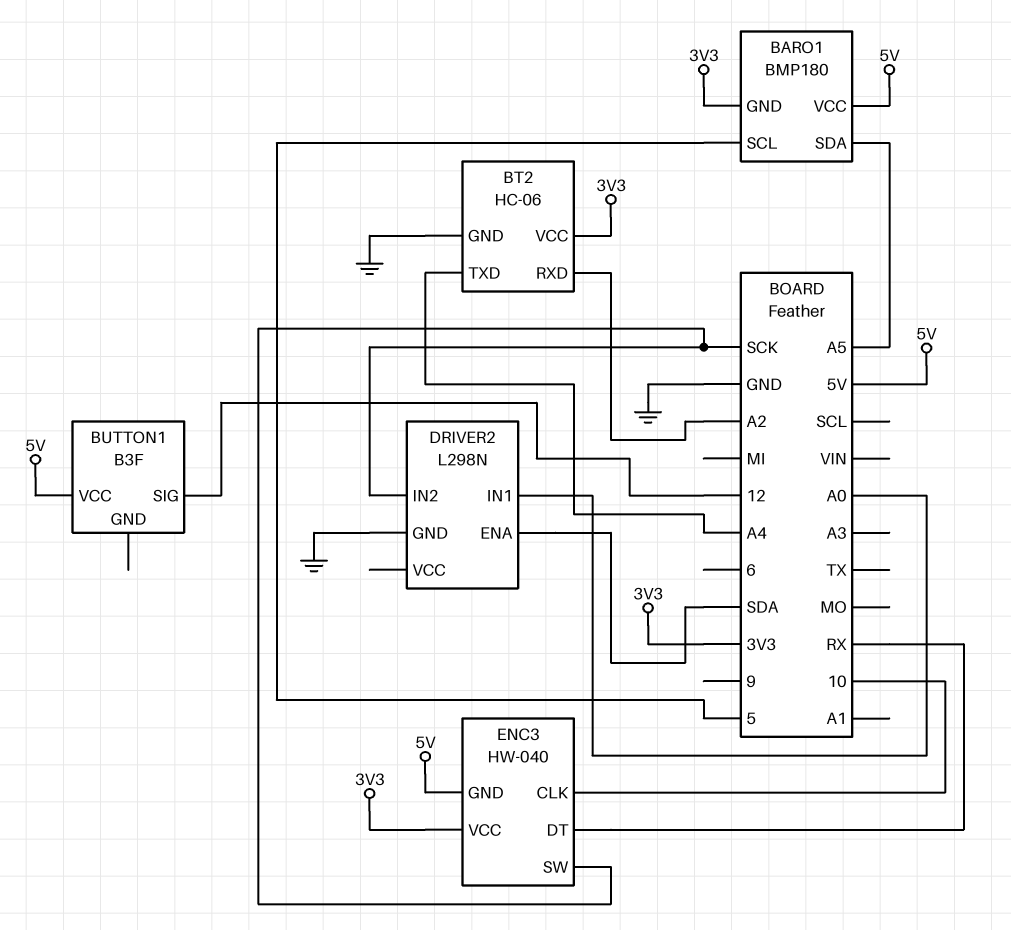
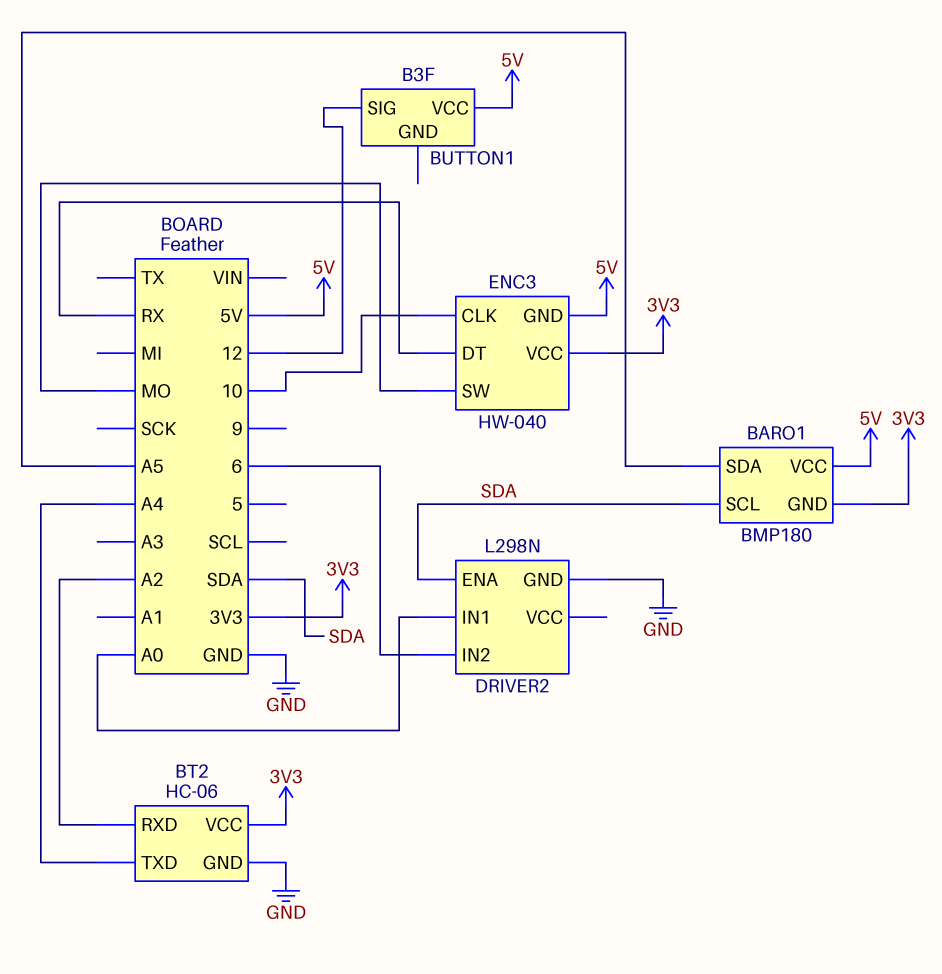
BARO1 pin SCL: 5 -> SDA
DRIVER2 pin IN2: SCK -> 6
ENC3 pin SW: SCK -> MO

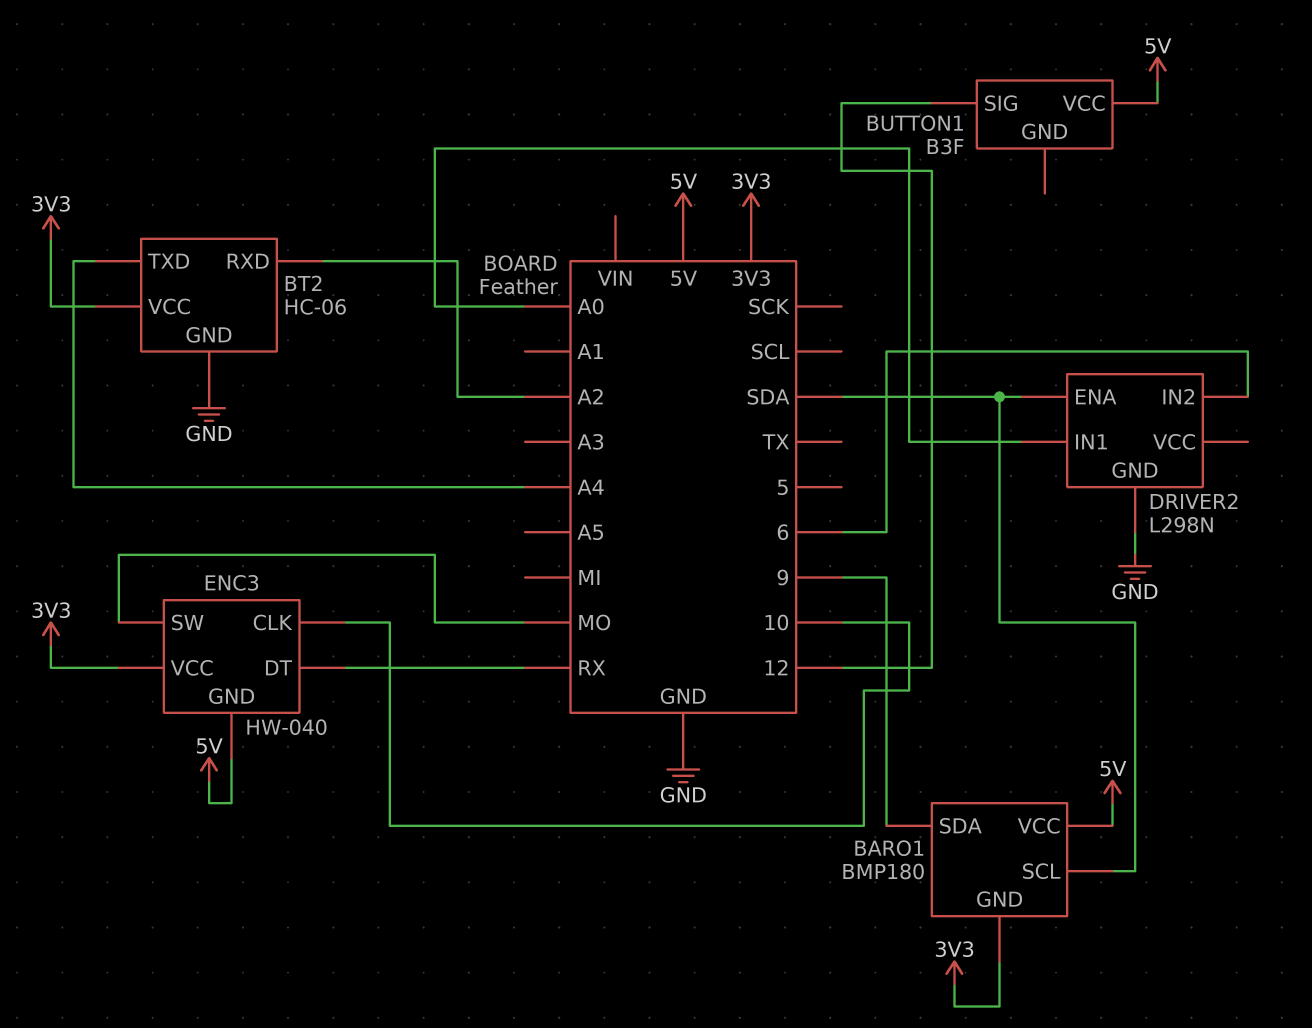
BARO1 pin SDA: A5 -> 9

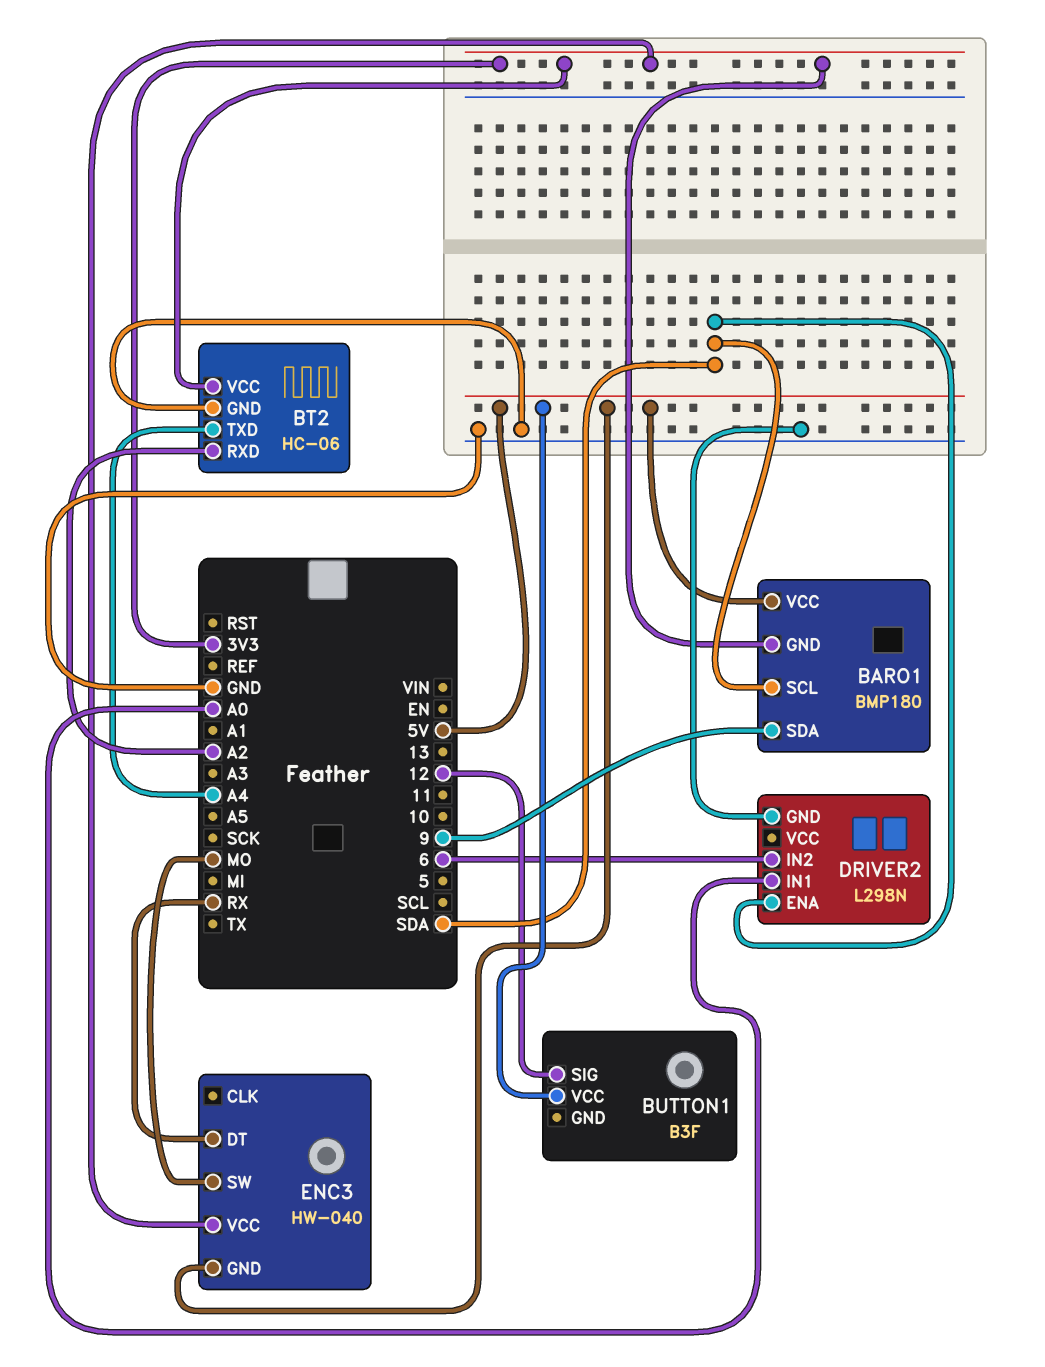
ENC3 pin CLK: 10 -> none

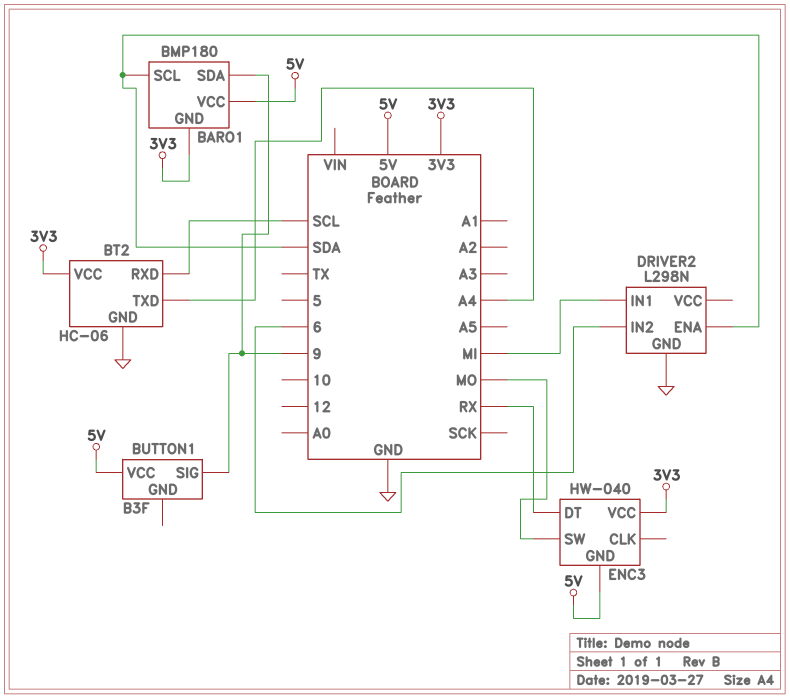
BT2 pin RXD: A2 -> SCL
BUTTON1 pin SIG: 12 -> 9
DRIVER2 pin IN1: A0 -> MI

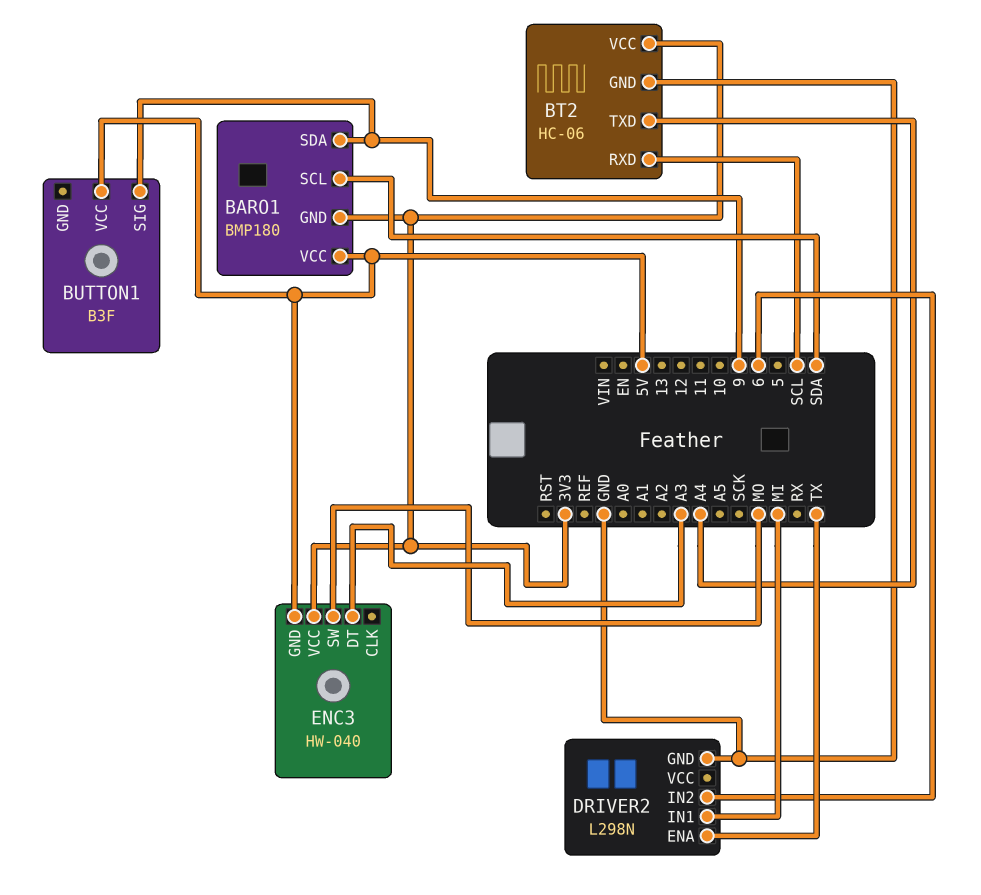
DRIVER2 pin ENA: SDA -> TX
ENC3 pin DT: RX -> A3

